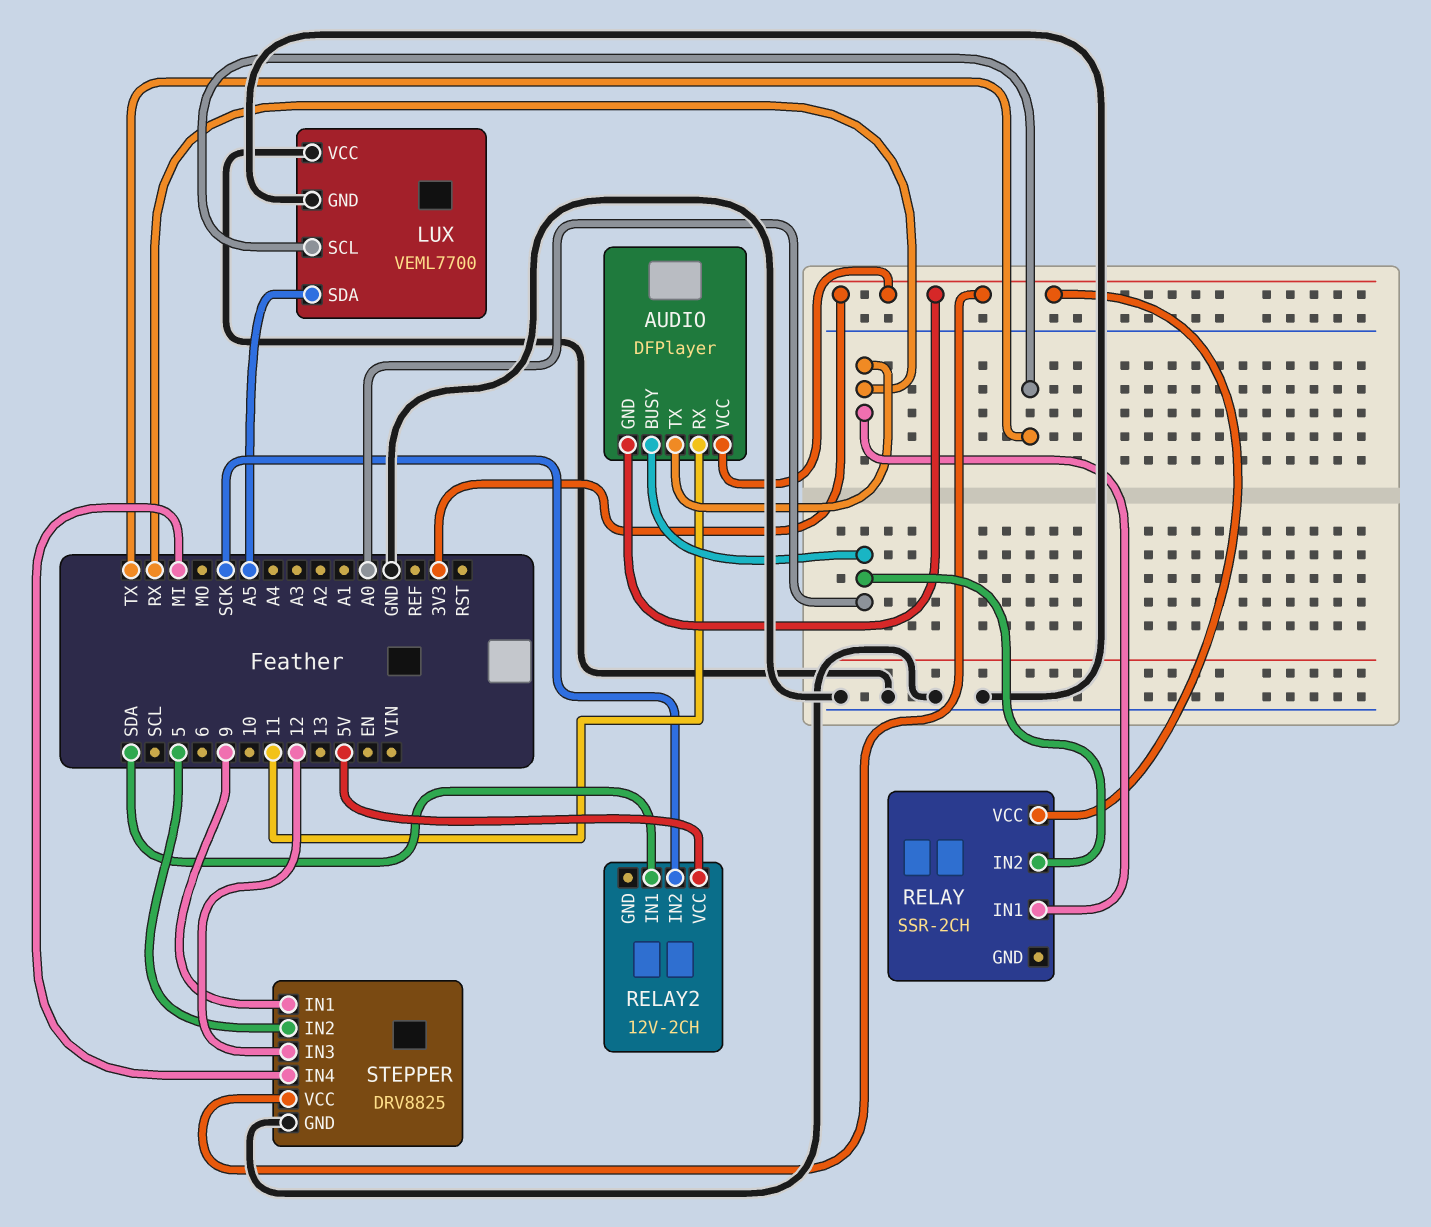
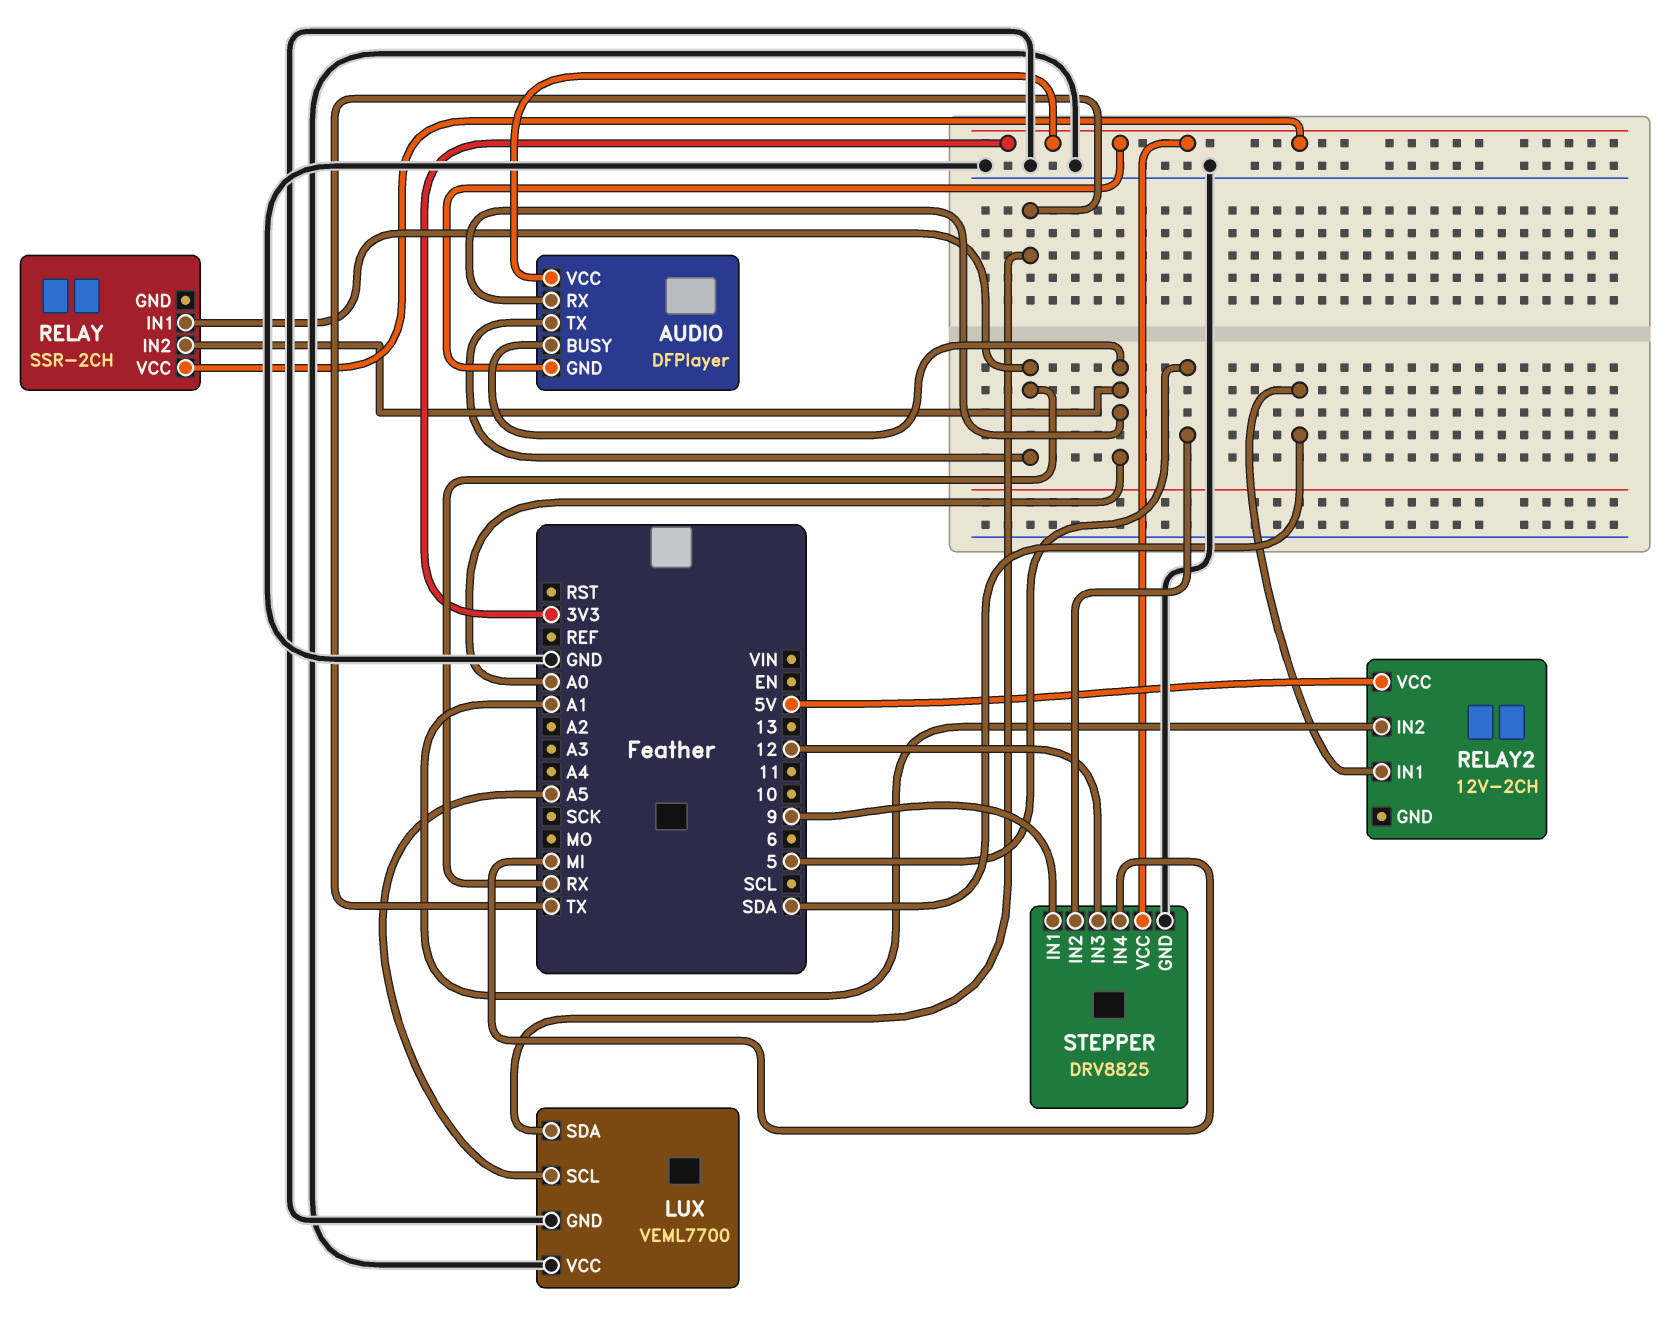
AUDIO pin RX: 11 -> A0
LUX pin SCL: TX -> A5
LUX pin SDA: A5 -> TX
RELAY2 pin IN2: SCK -> A1

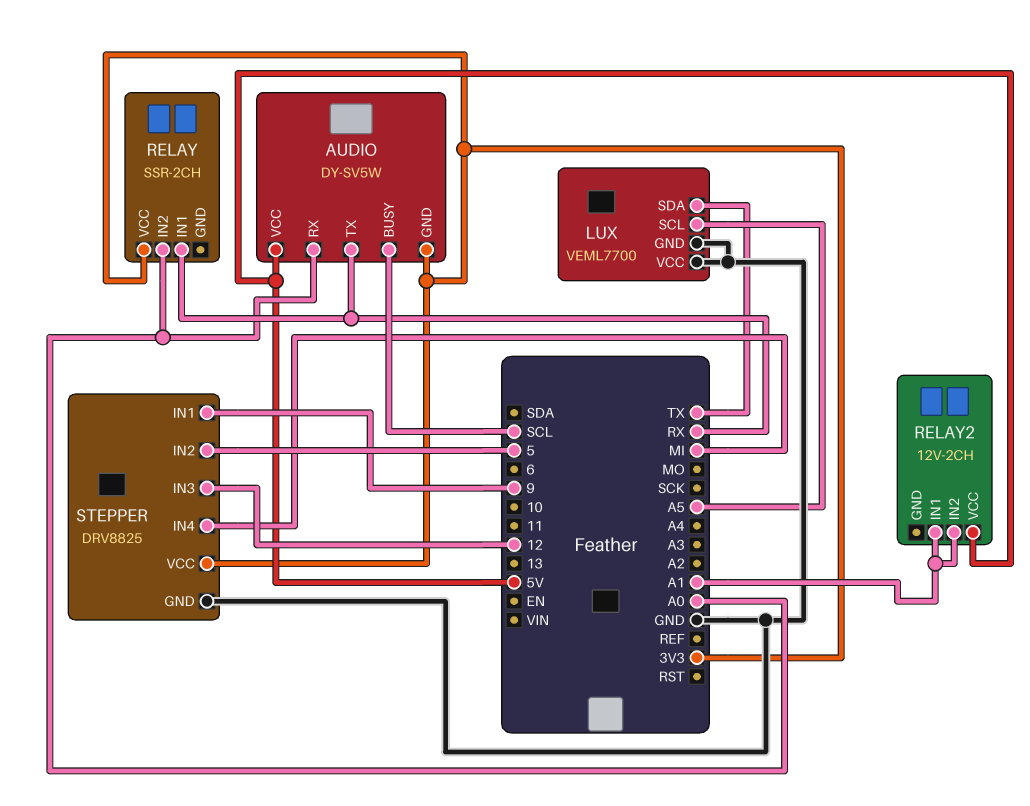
AUDIO: DFPlayer -> DY-SV5W
AUDIO pin BUSY: A0 -> SCL
AUDIO pin VCC: 3V3 -> 5V
RELAY2 pin IN1: SDA -> A1

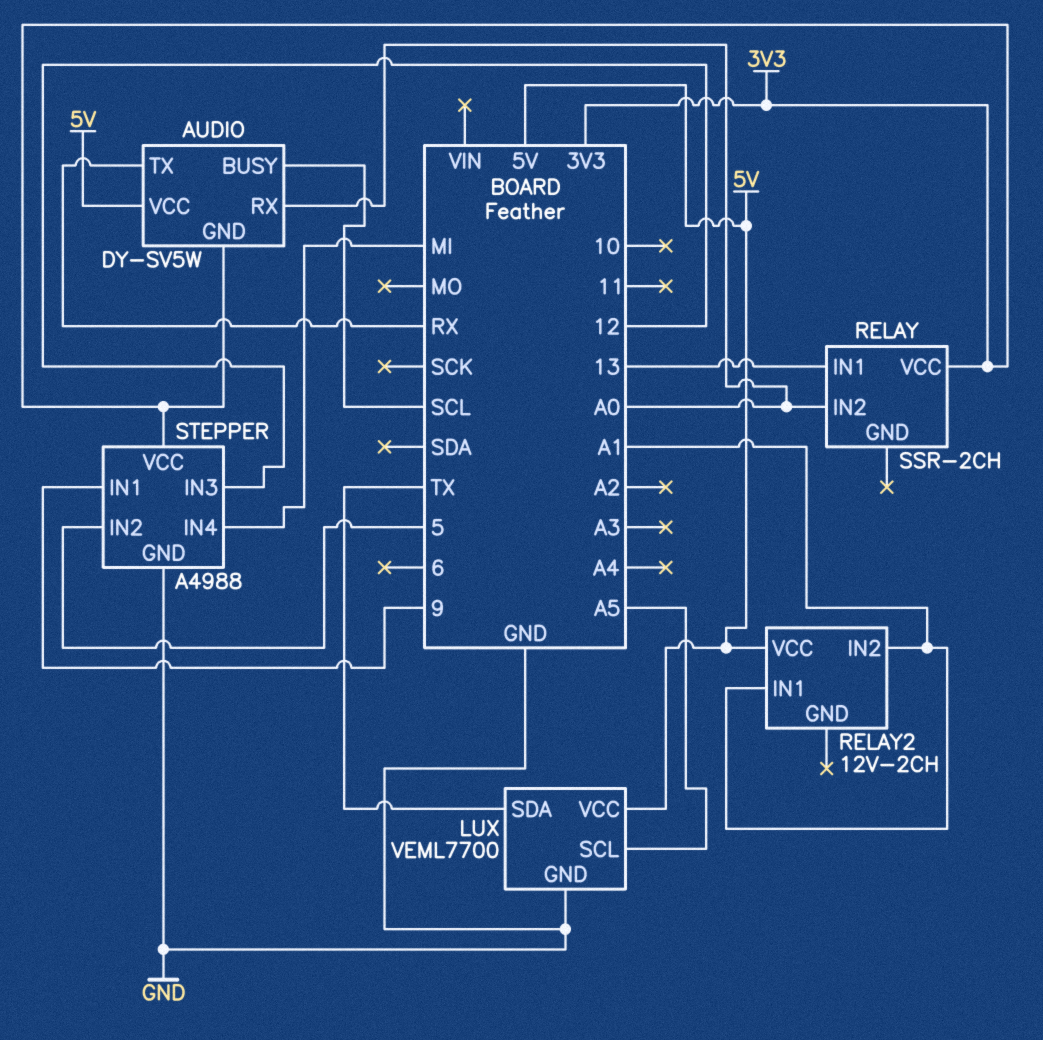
LUX pin VCC: GND -> 5V
RELAY pin IN1: RX -> 13
STEPPER: DRV8825 -> A4988

